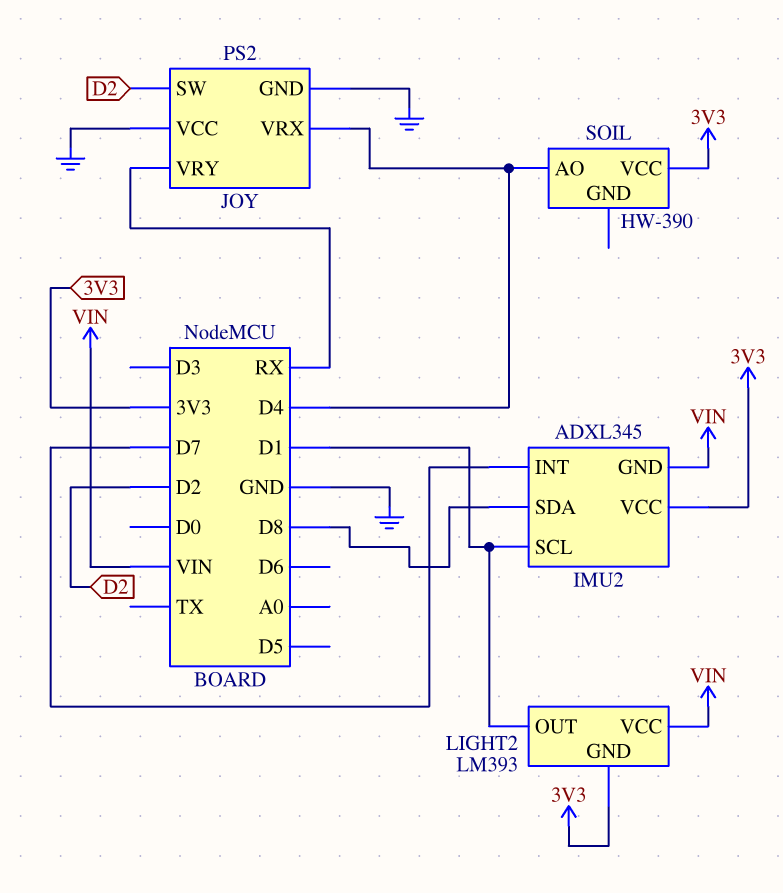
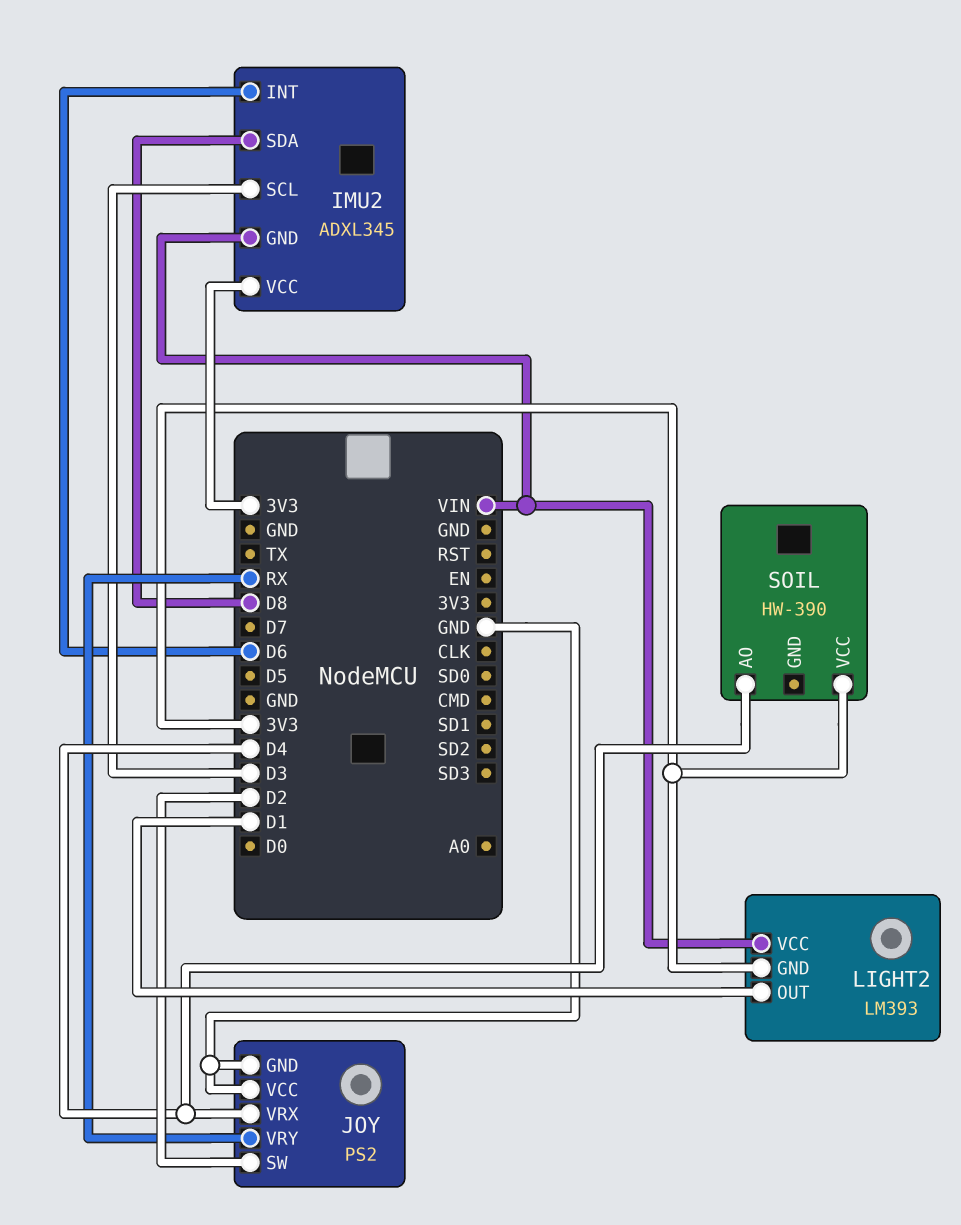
IMU2 pin INT: D7 -> D6
IMU2 pin SCL: D1 -> D3

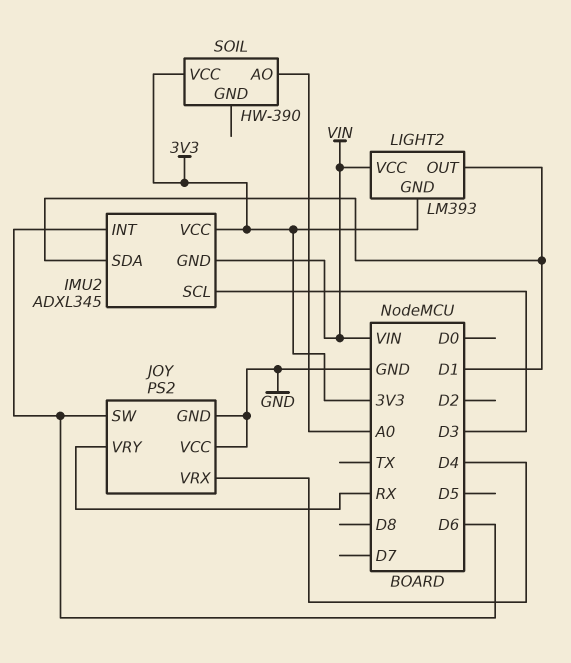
IMU2 pin SDA: D8 -> D1
JOY pin SW: D2 -> D6
SOIL pin AO: D4 -> A0

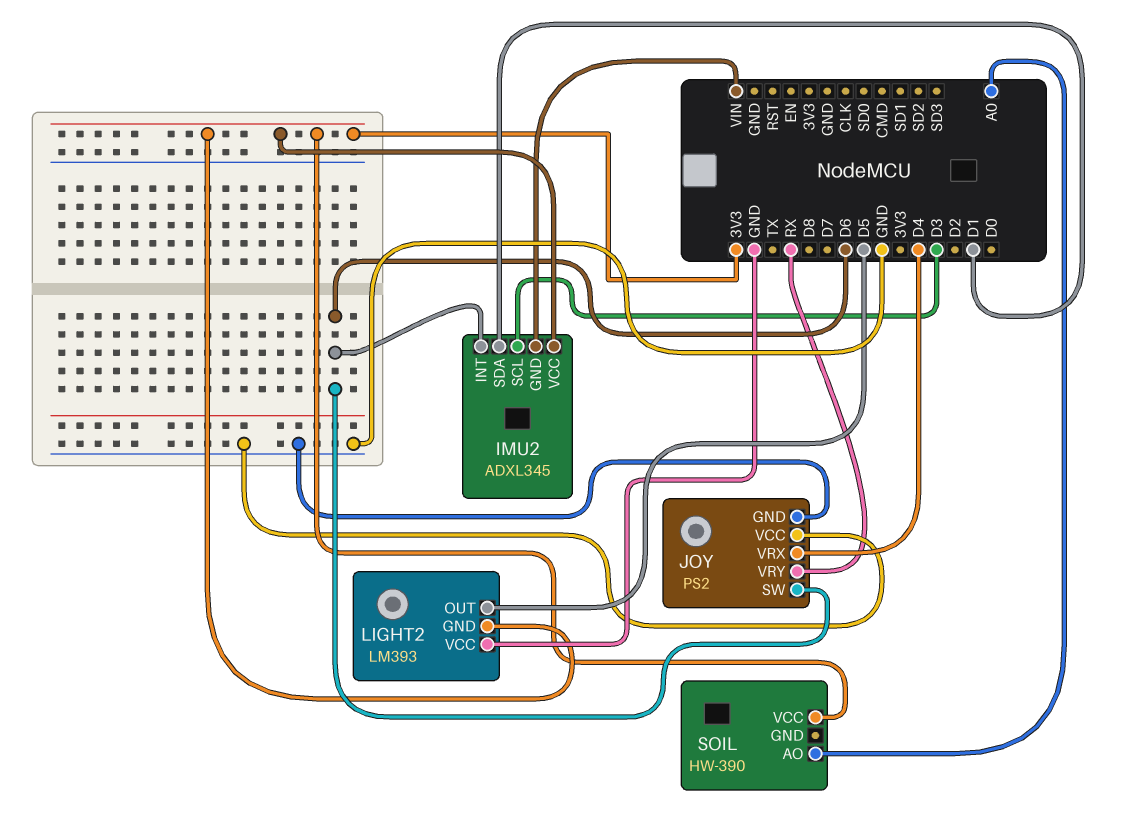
LIGHT2 pin OUT: D1 -> D5
LIGHT2 pin VCC: VIN -> GND

